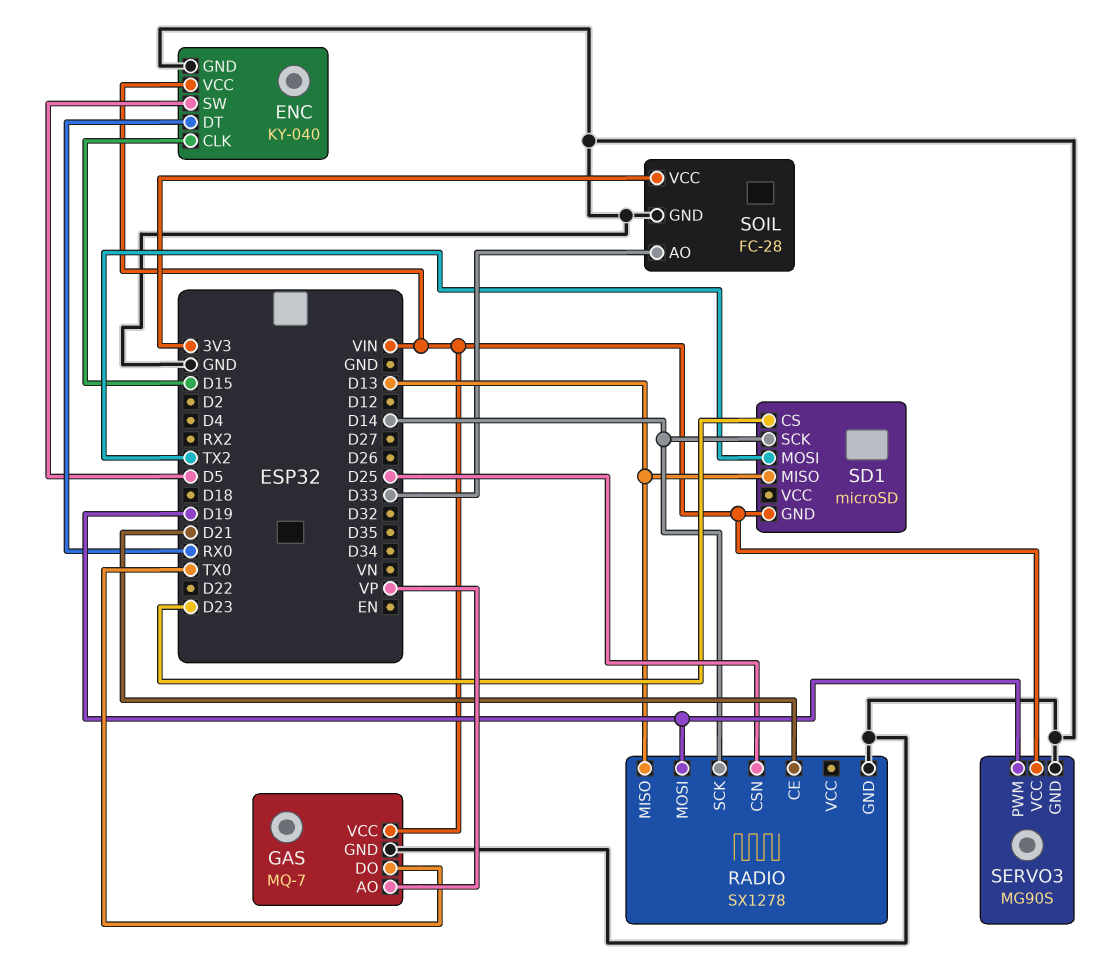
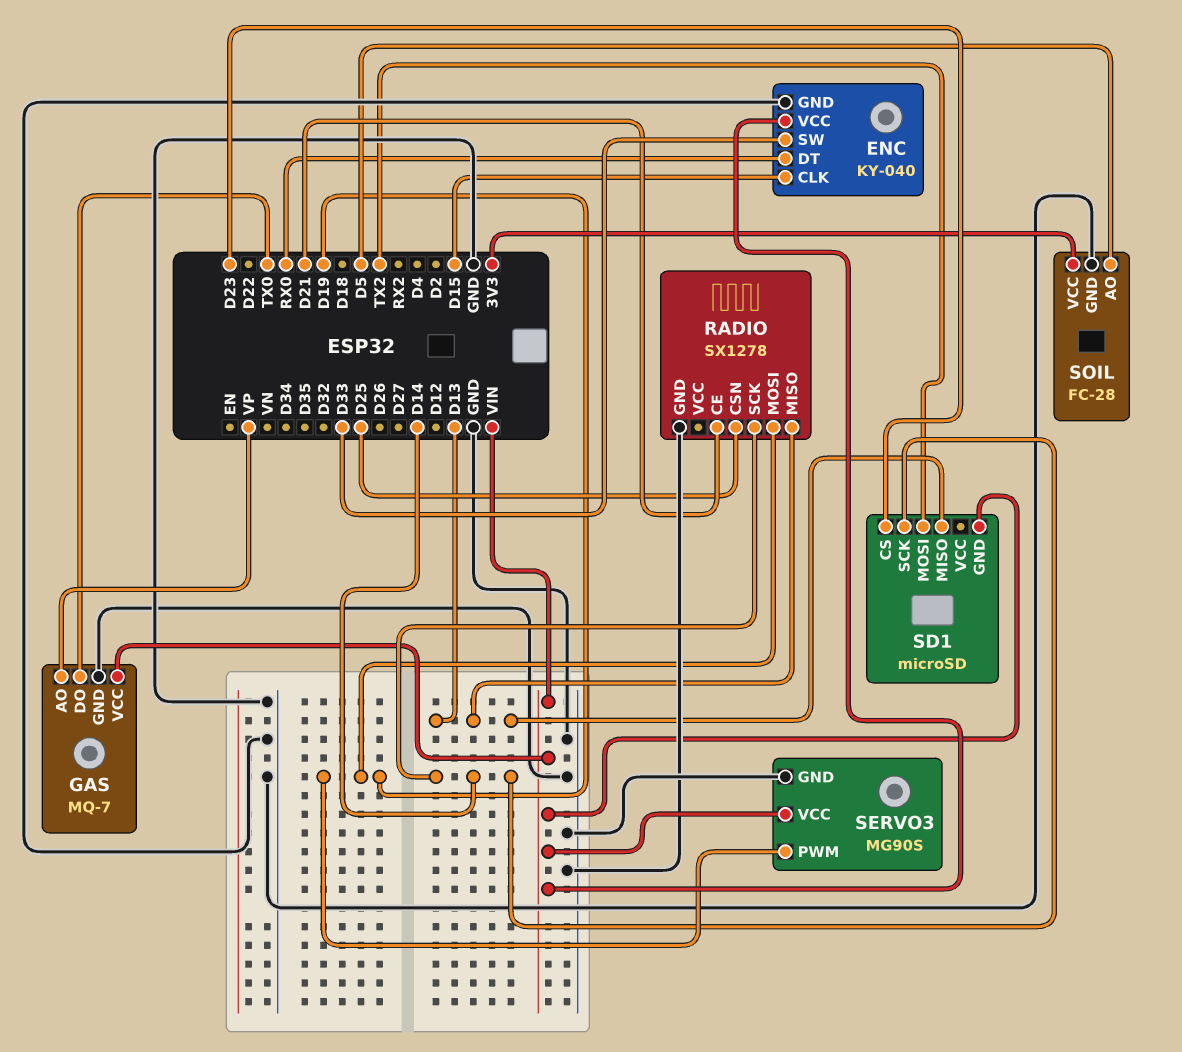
ENC pin SW: D5 -> D33
SOIL pin AO: D33 -> D5

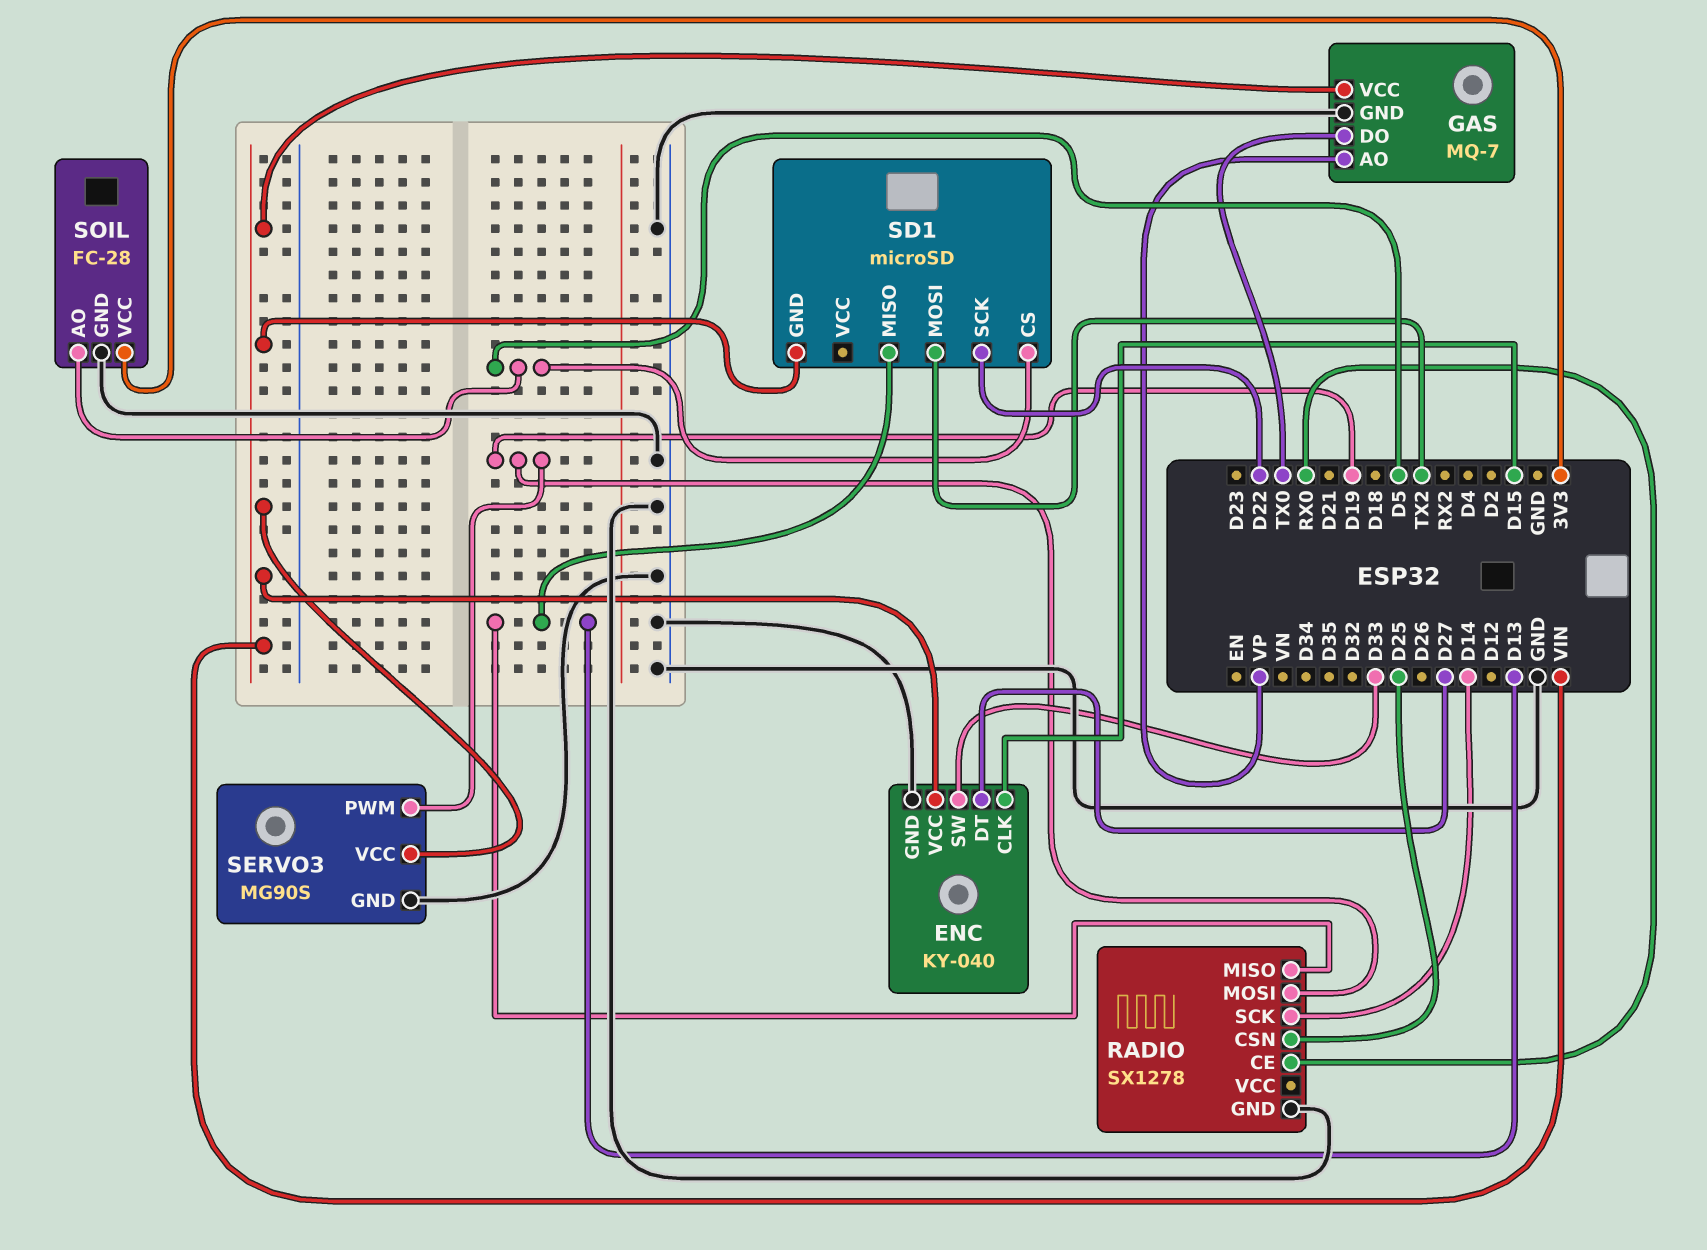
ENC pin DT: RX0 -> D27
RADIO pin CE: D21 -> RX0
SD1 pin CS: D23 -> D5
SD1 pin SCK: D14 -> D22

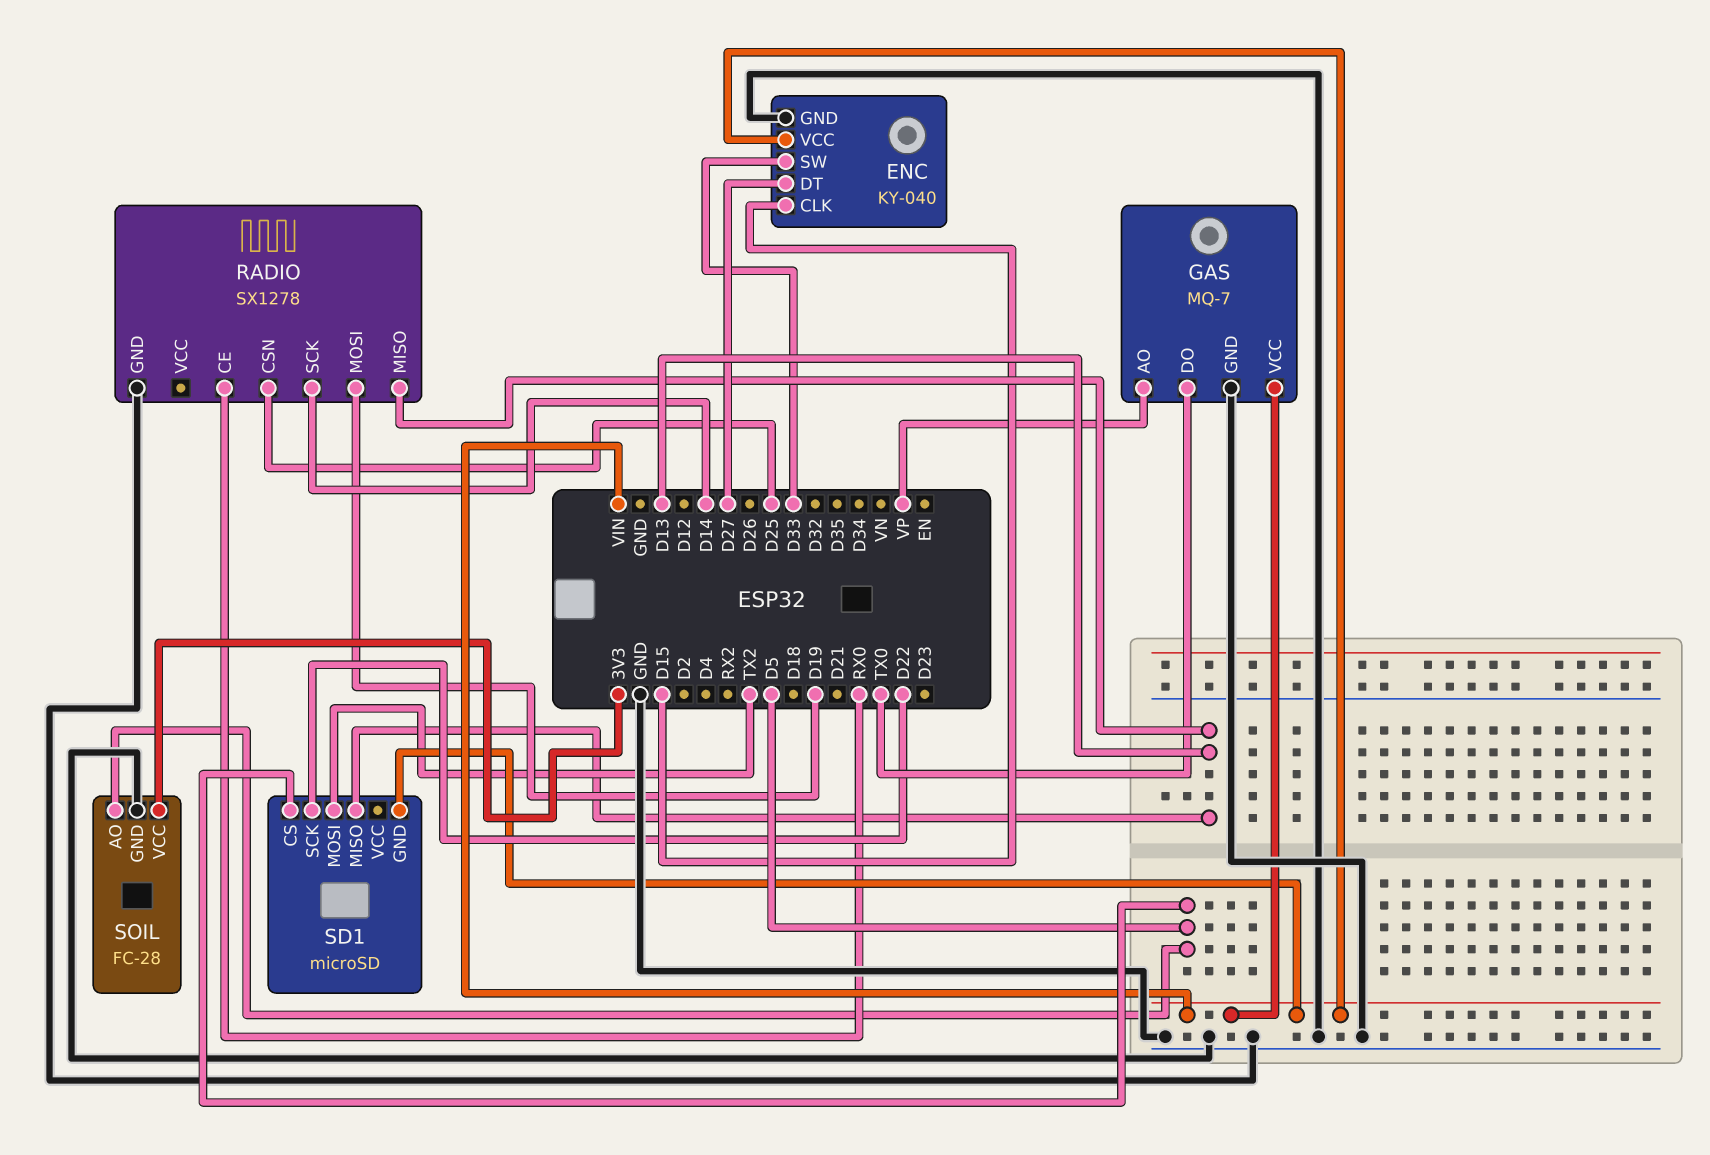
SERVO3: MG90S -> none
SERVO3 pin GND: GND -> none
SERVO3 pin PWM: D19 -> none
SERVO3 pin VCC: VIN -> none

